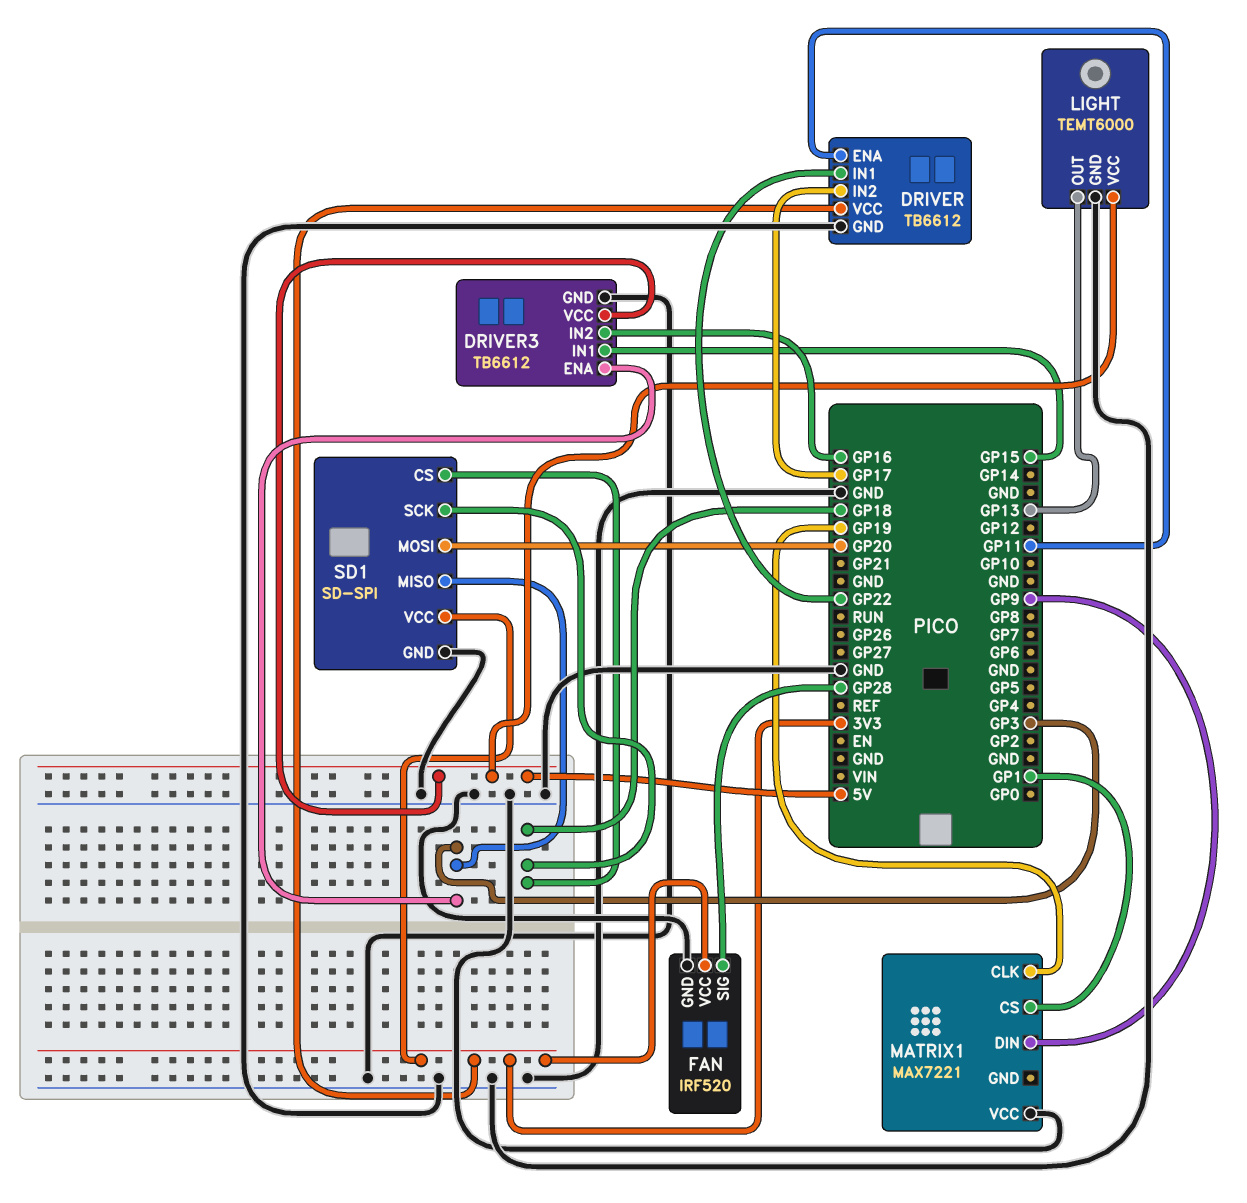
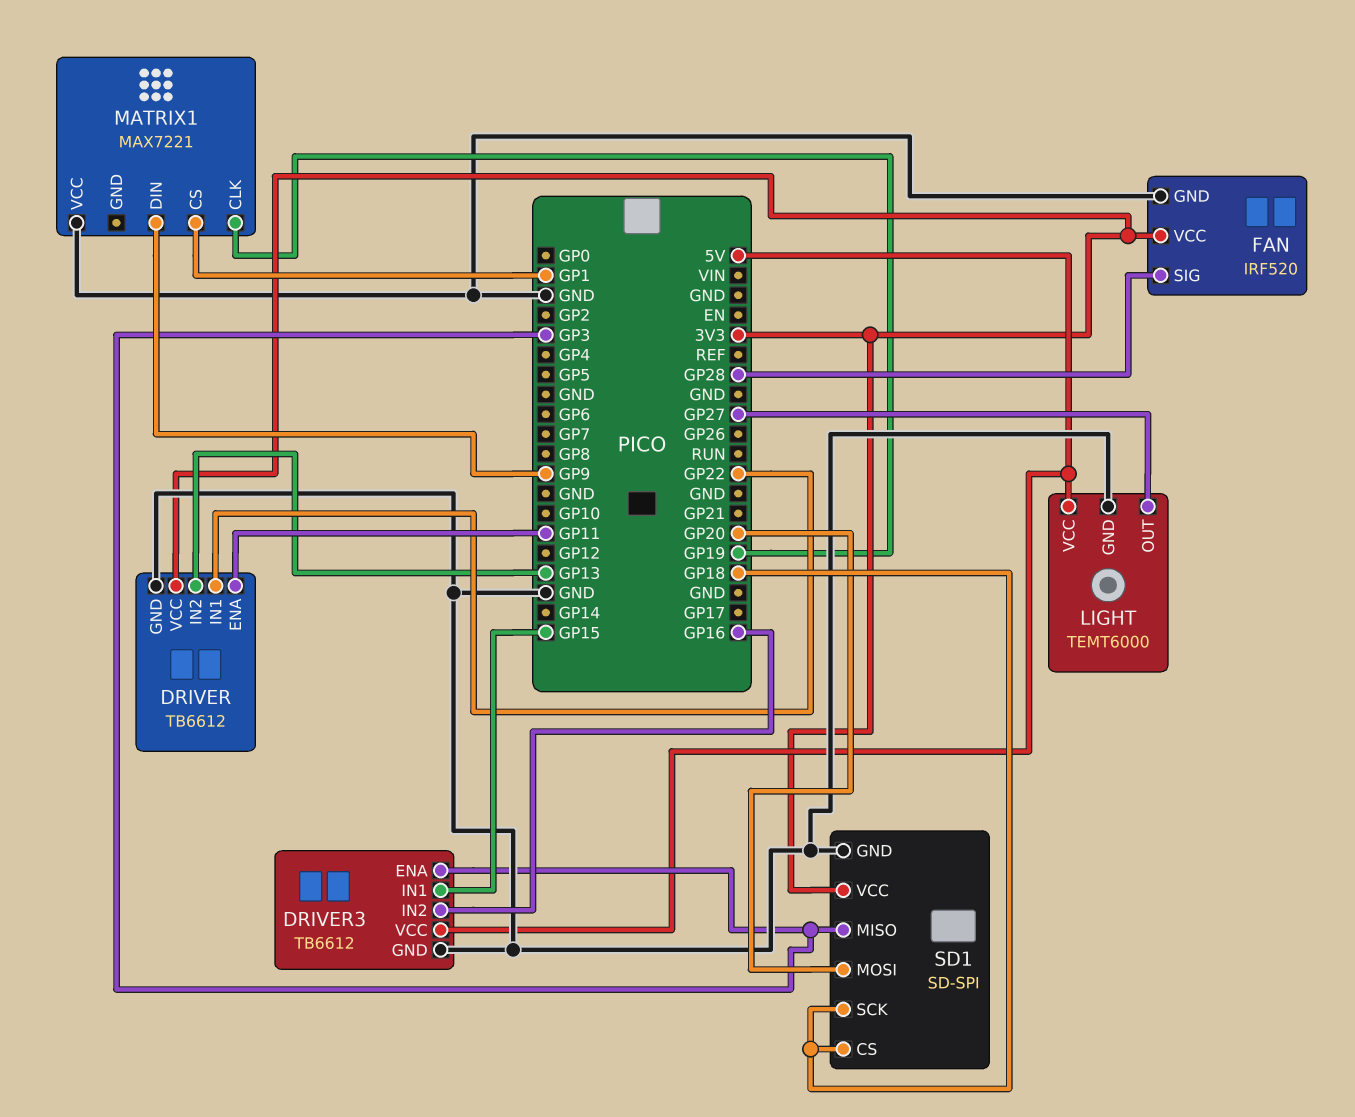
DRIVER pin IN2: GP17 -> GP13
LIGHT pin OUT: GP13 -> GP27

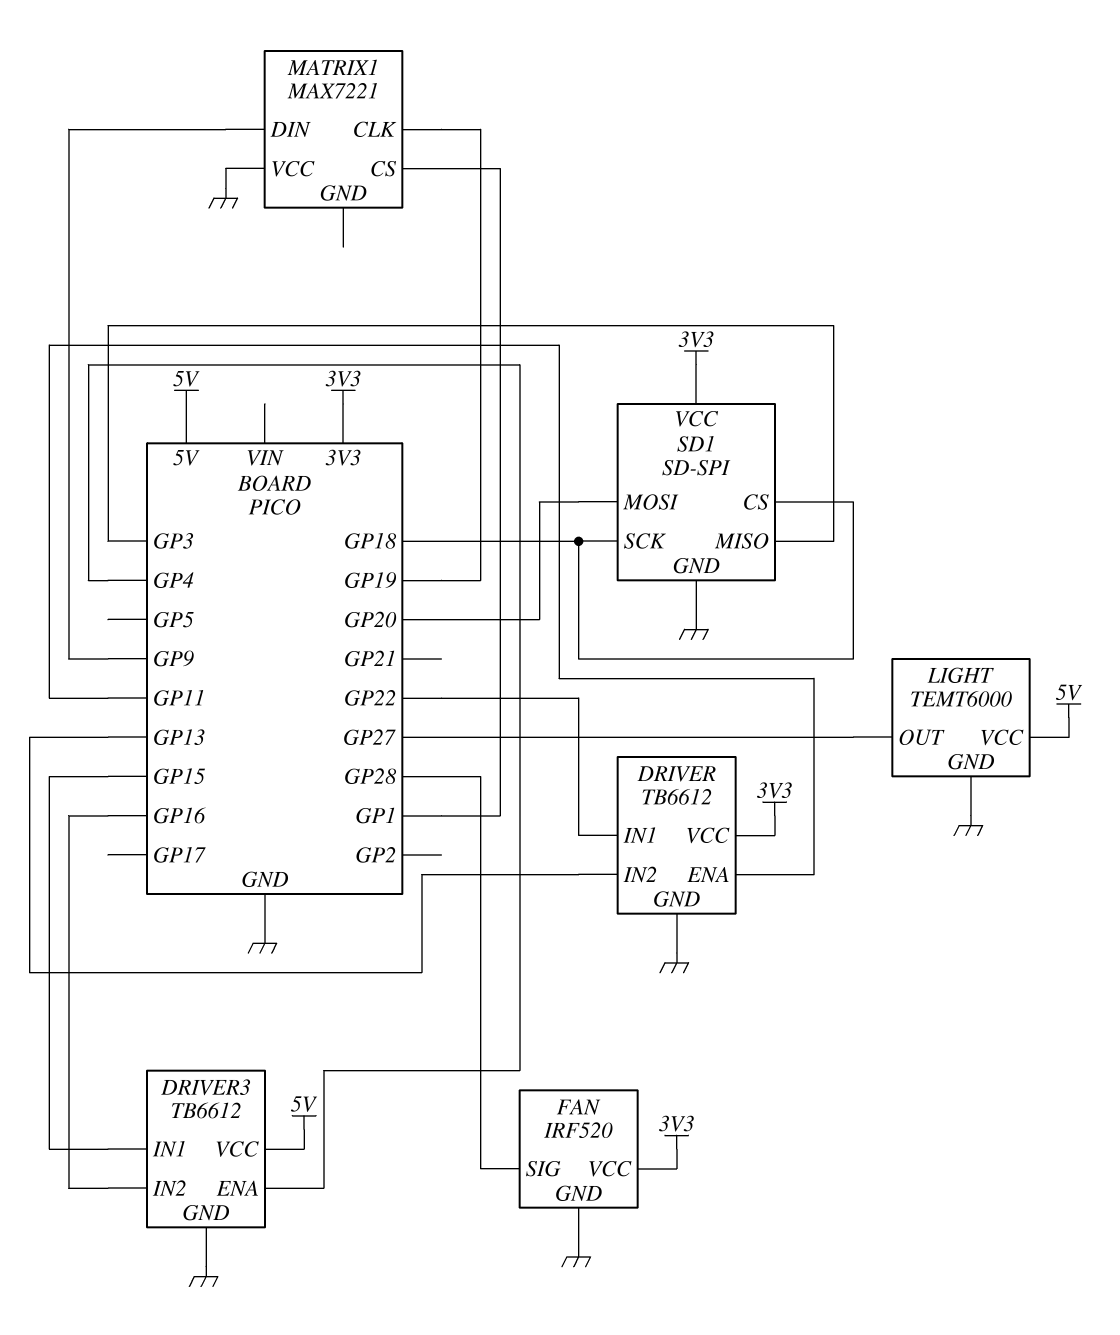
DRIVER3 pin ENA: GP3 -> GP4

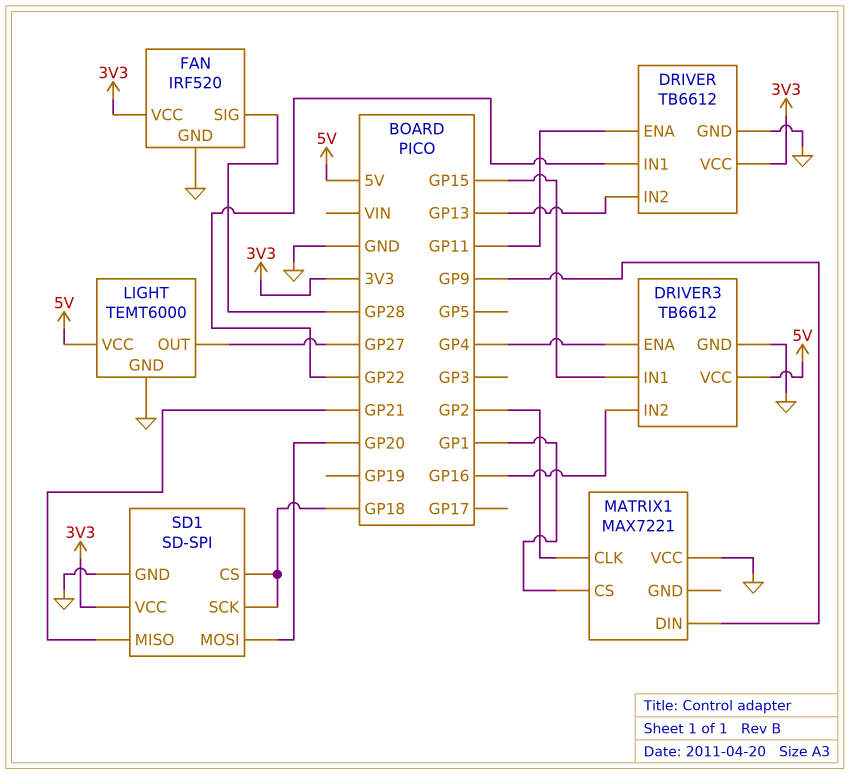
MATRIX1 pin CLK: GP19 -> GP2
SD1 pin MISO: GP3 -> GP21

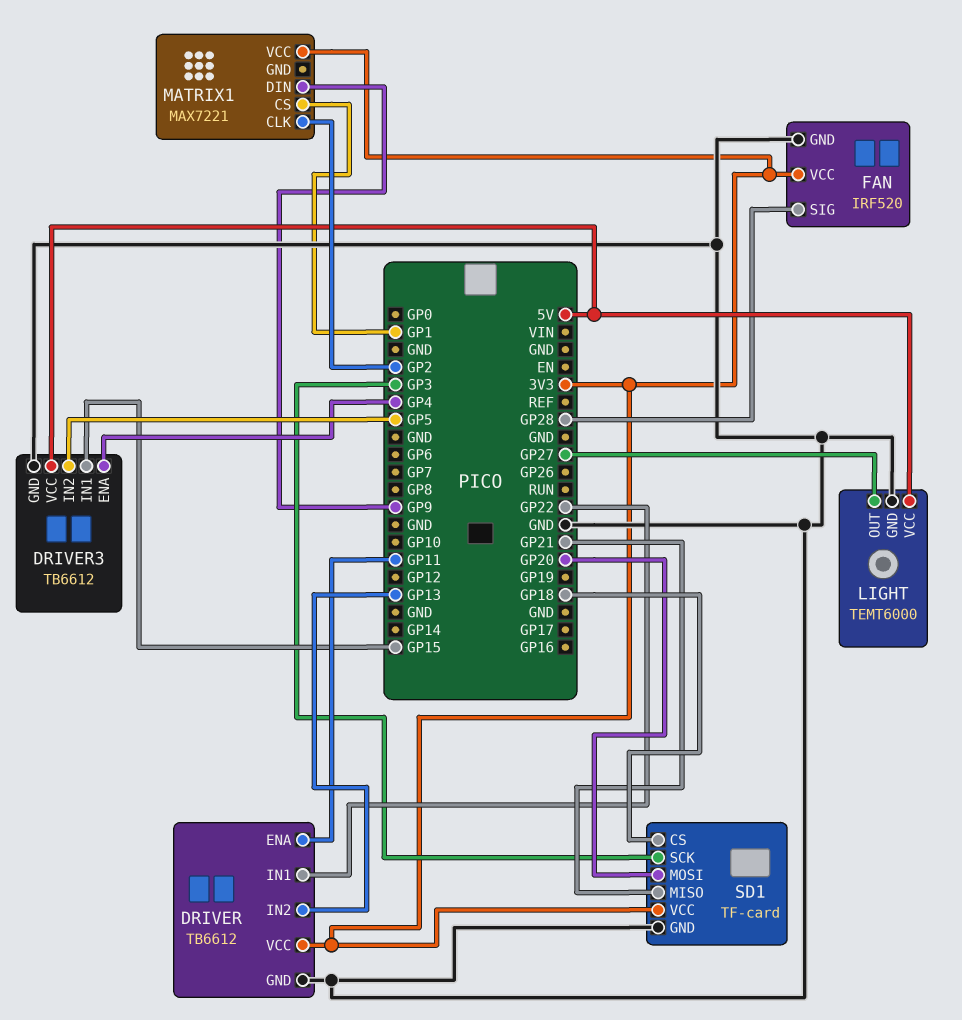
DRIVER3 pin IN2: GP16 -> GP5
MATRIX1 pin VCC: GND -> 3V3
SD1: SD-SPI -> TF-card
SD1 pin SCK: GP18 -> GP3

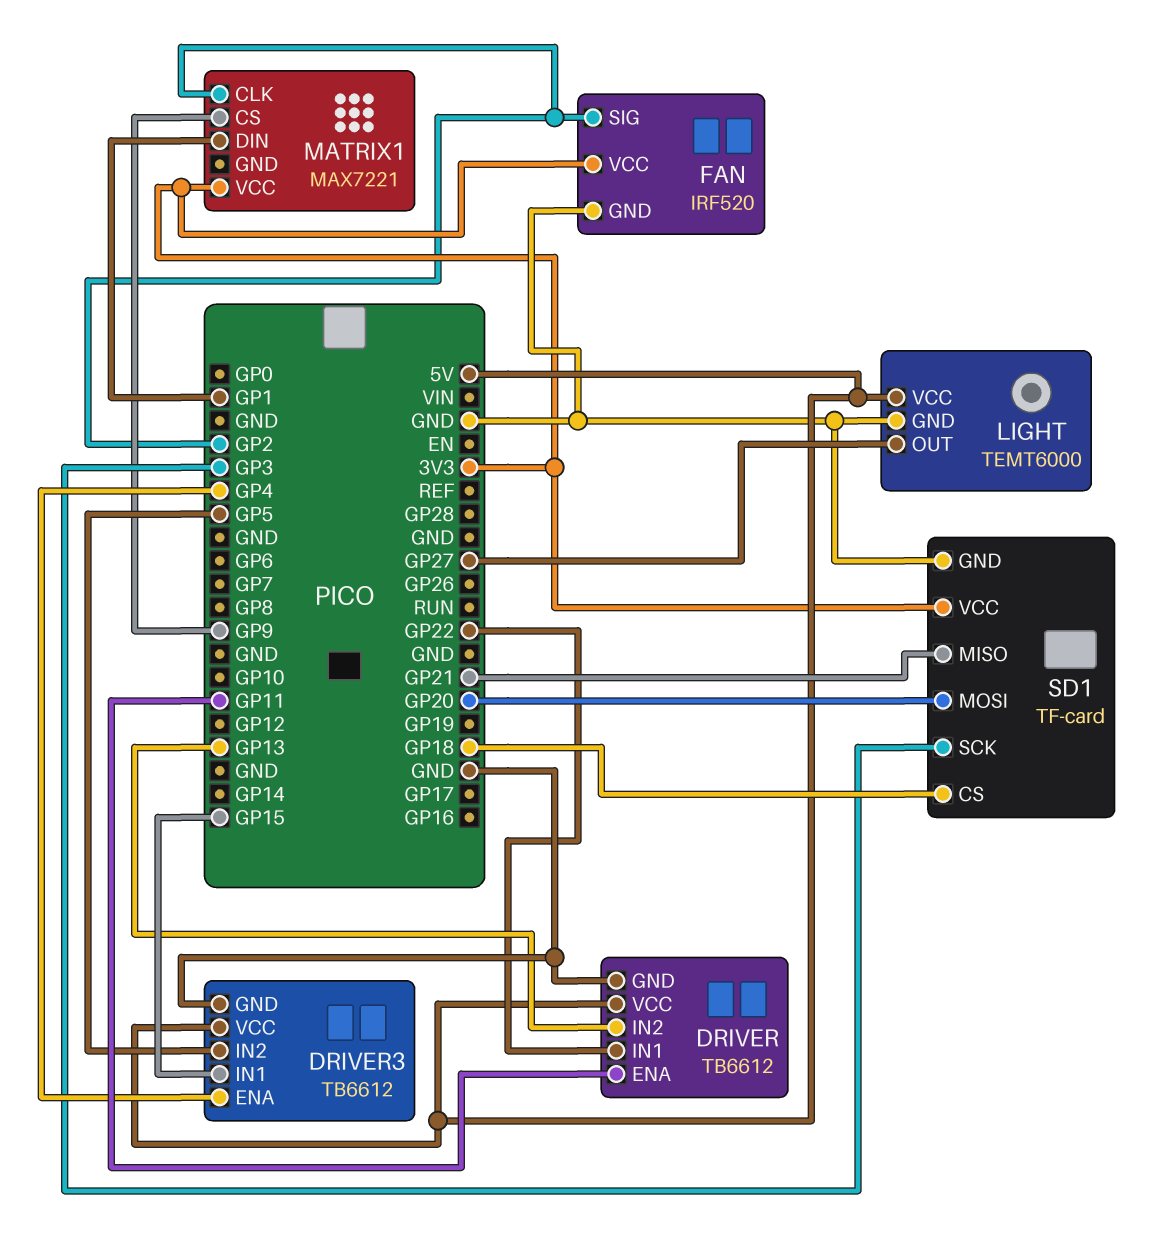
DRIVER pin VCC: 3V3 -> 5V
FAN pin SIG: GP28 -> GP2
MATRIX1 pin CS: GP1 -> GP9
MATRIX1 pin DIN: GP9 -> GP1

